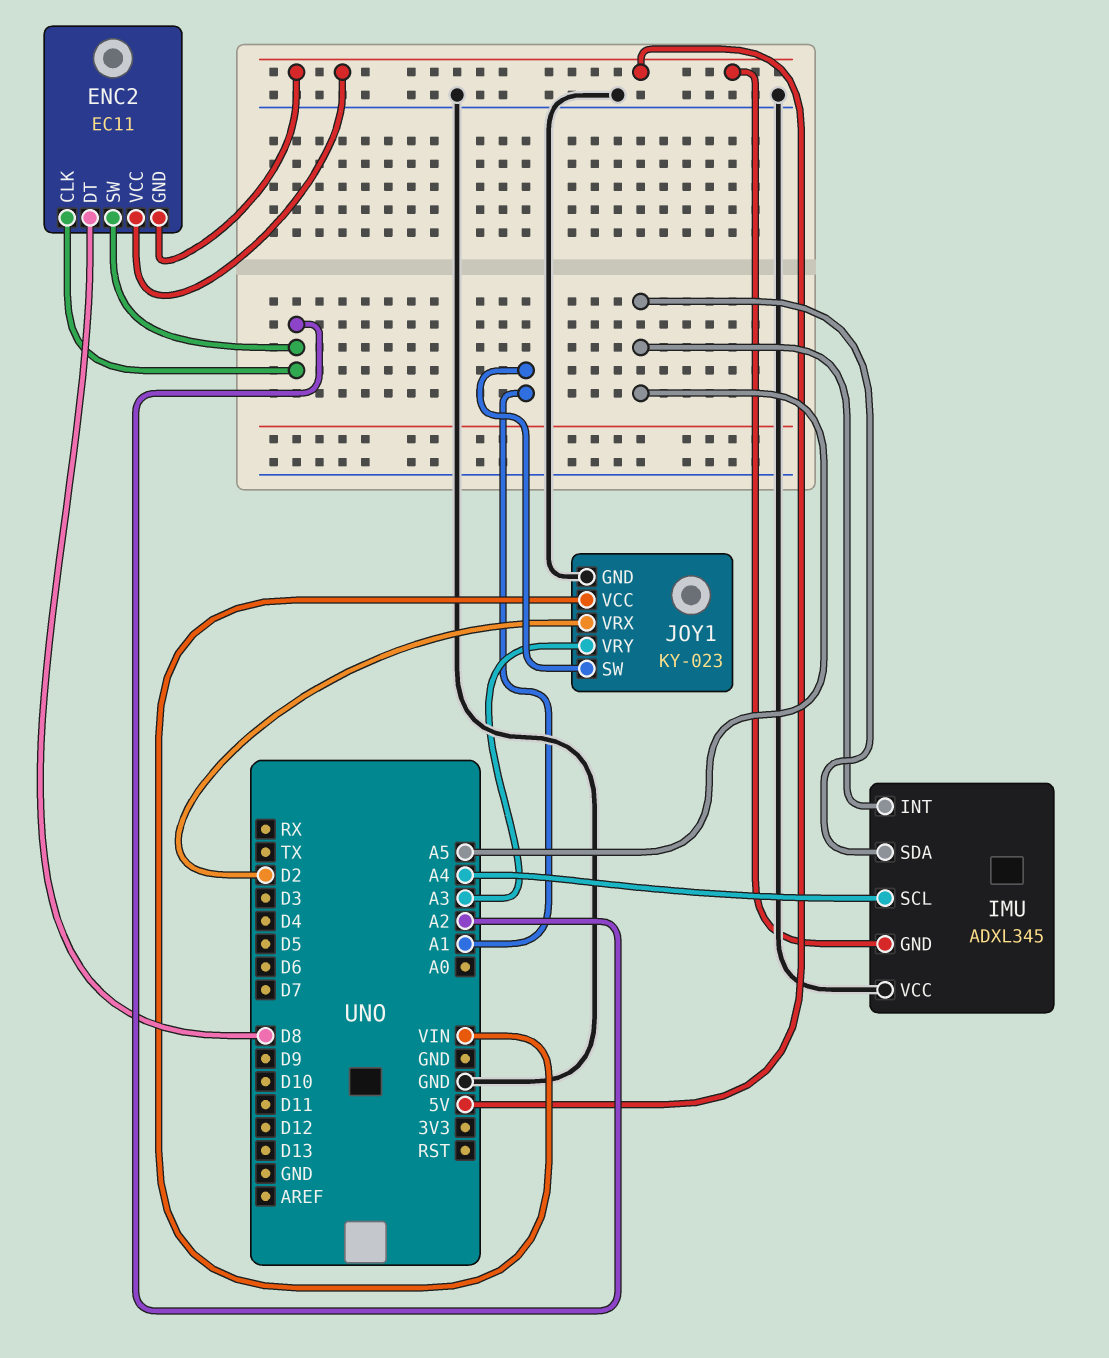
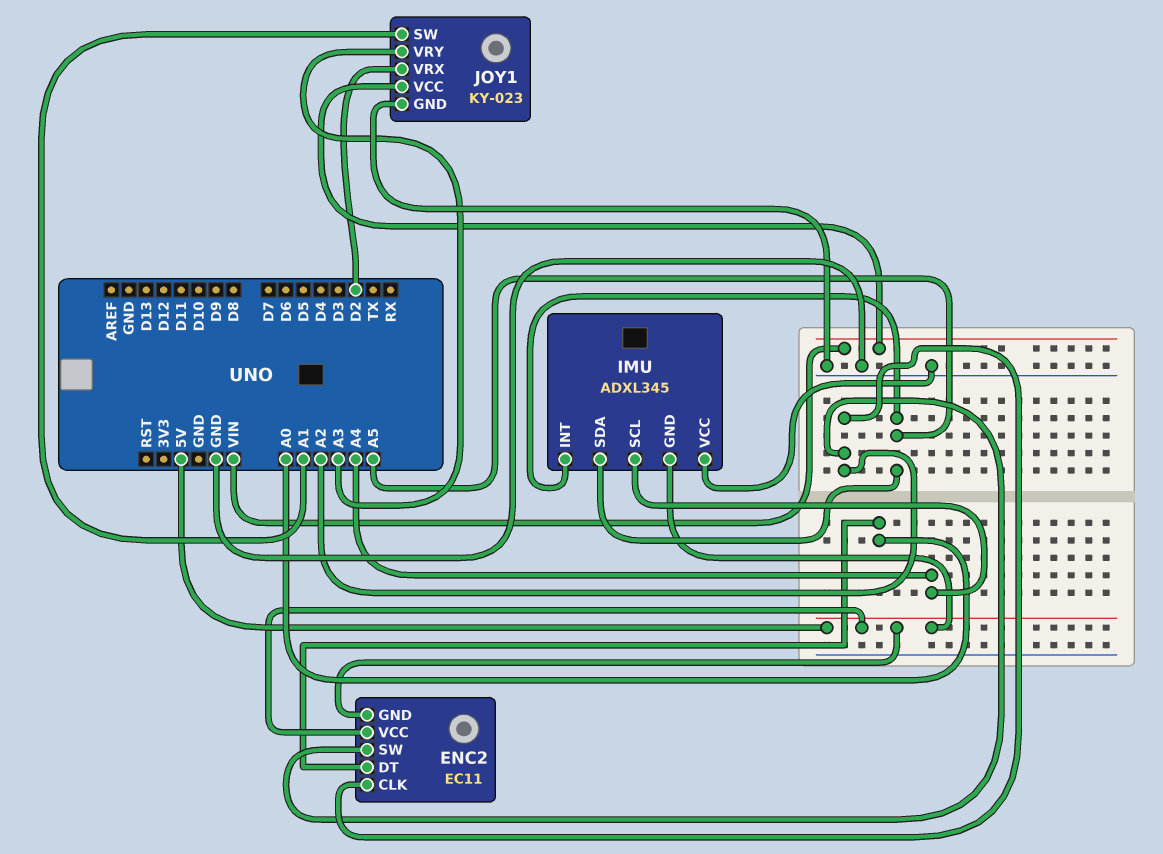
ENC2 pin DT: D8 -> A0

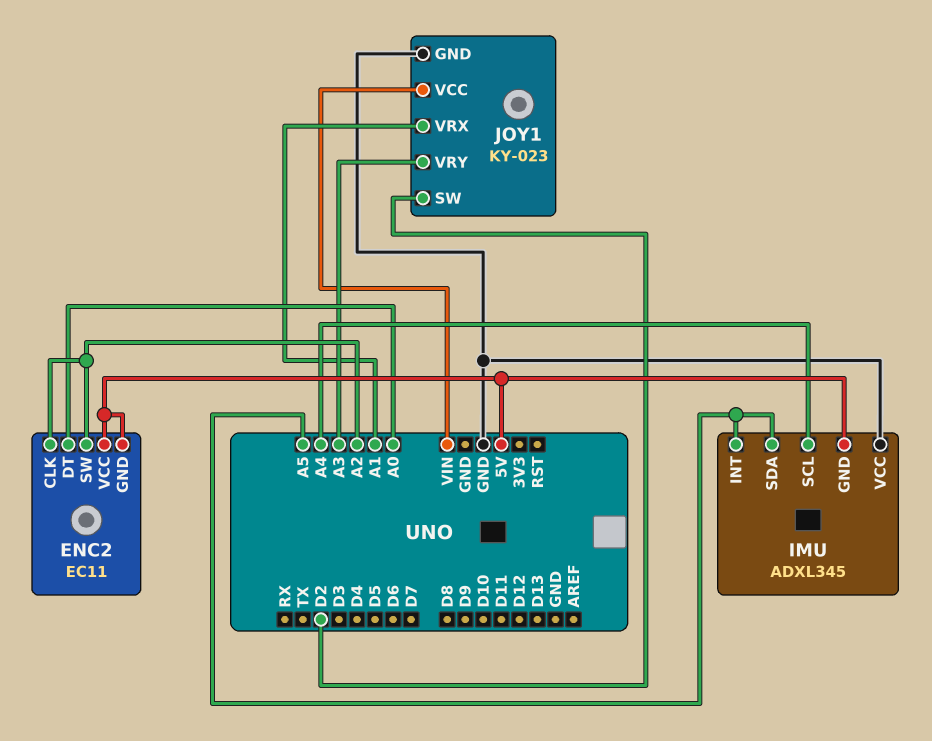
JOY1 pin SW: A1 -> D2
JOY1 pin VRX: D2 -> A1

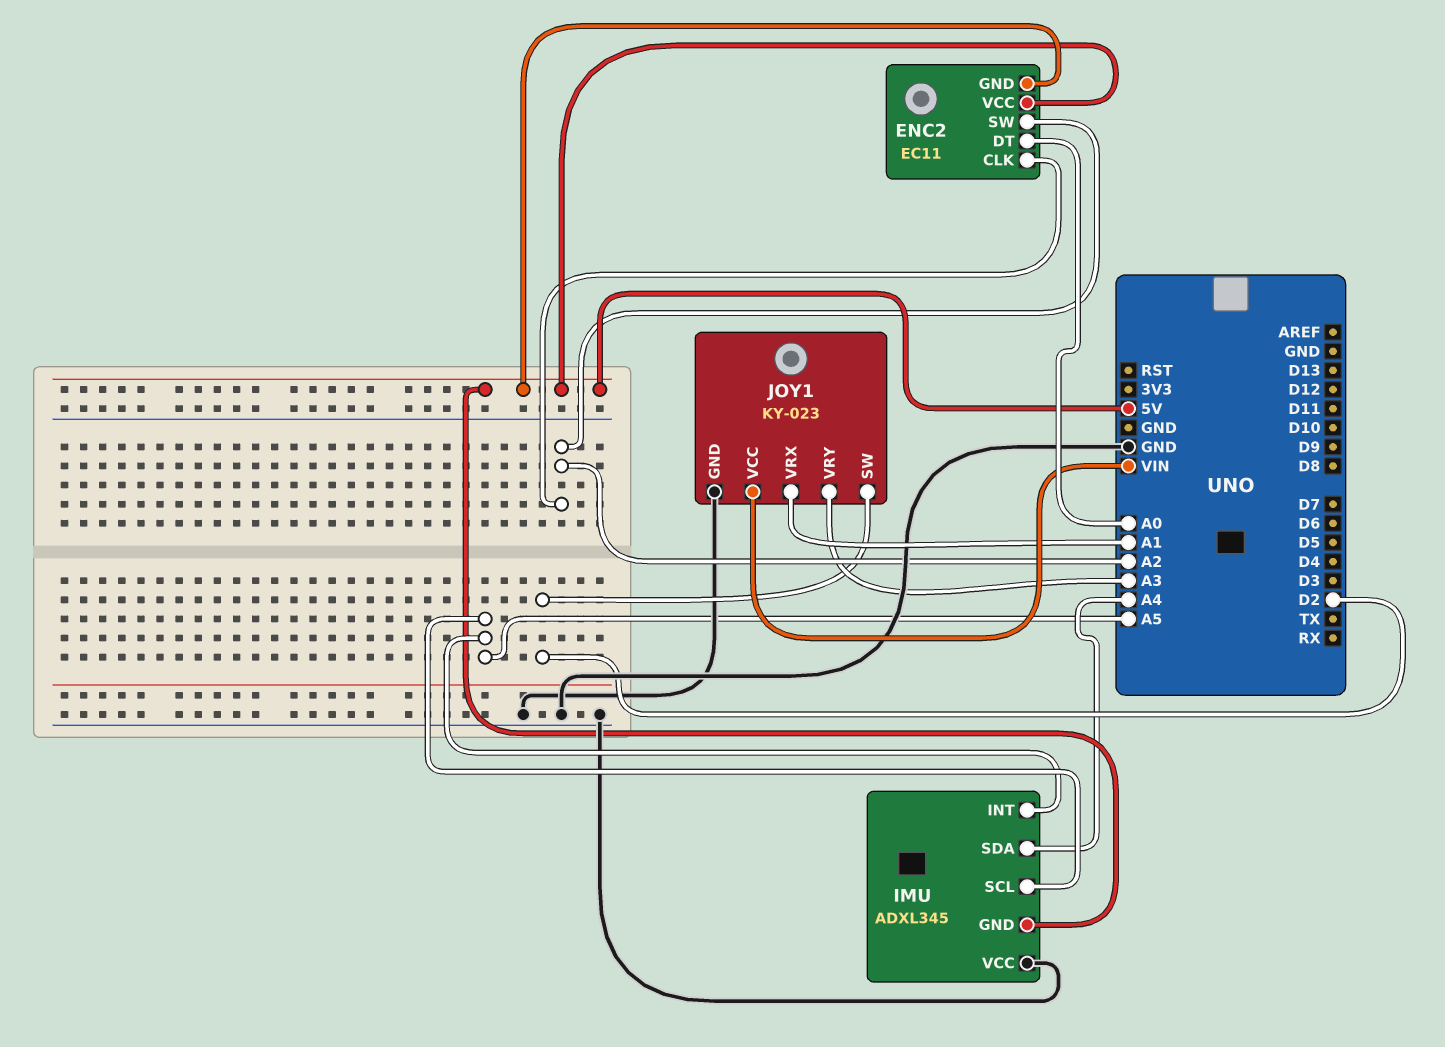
IMU pin SCL: A4 -> A5
IMU pin SDA: A5 -> A4

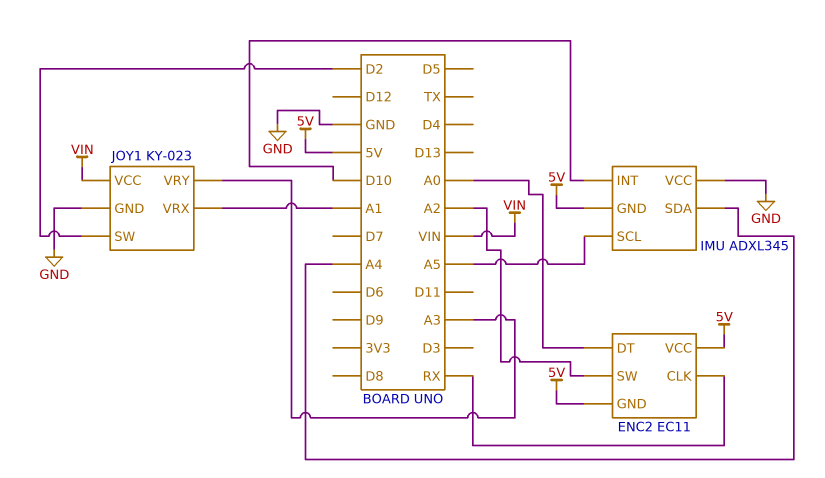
ENC2 pin CLK: A2 -> RX
IMU pin INT: A5 -> D10

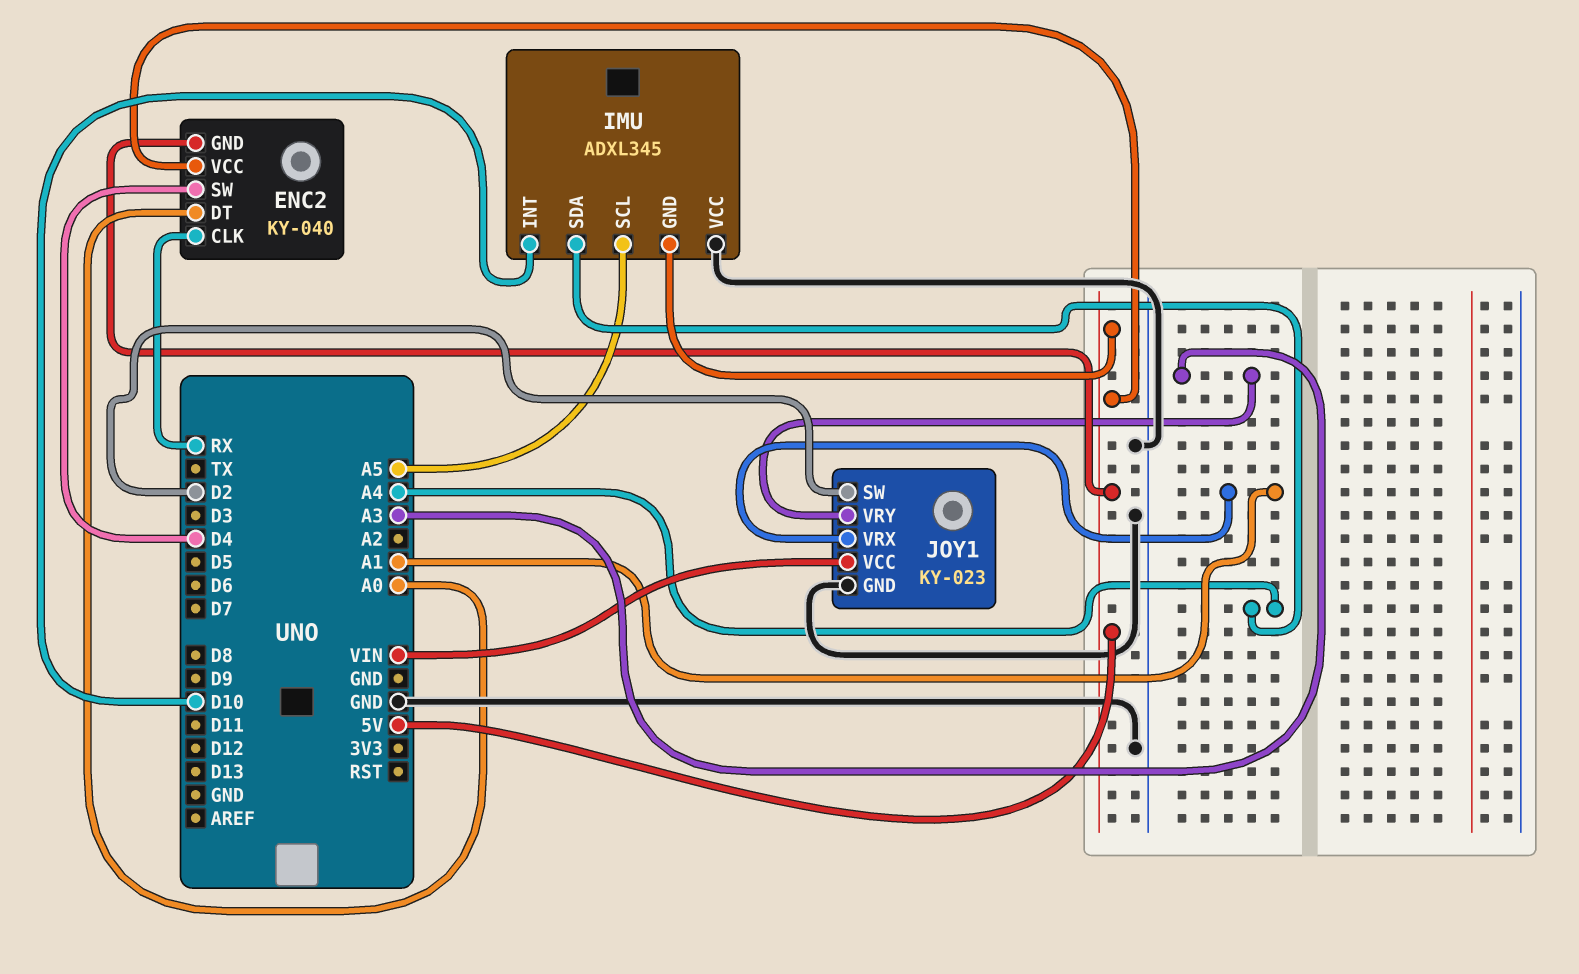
ENC2: EC11 -> KY-040
ENC2 pin SW: A2 -> D4

